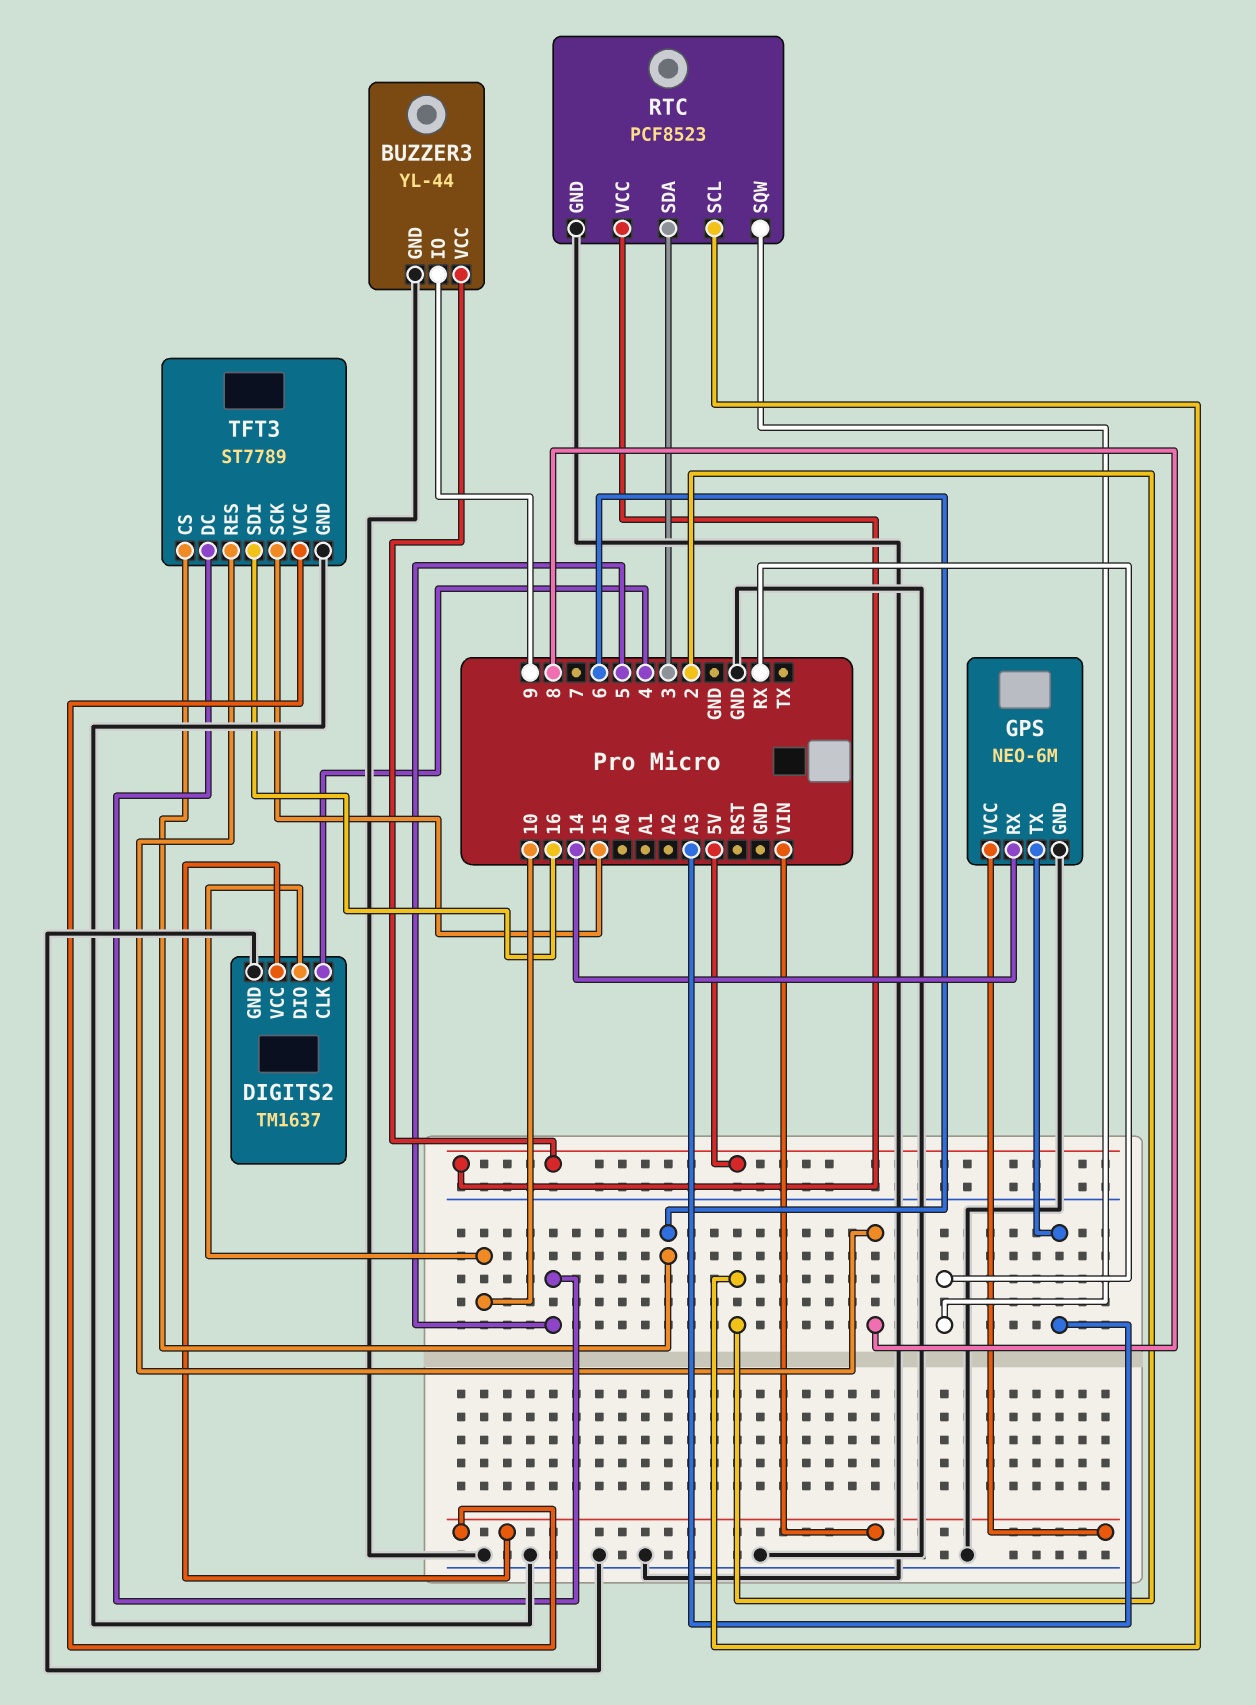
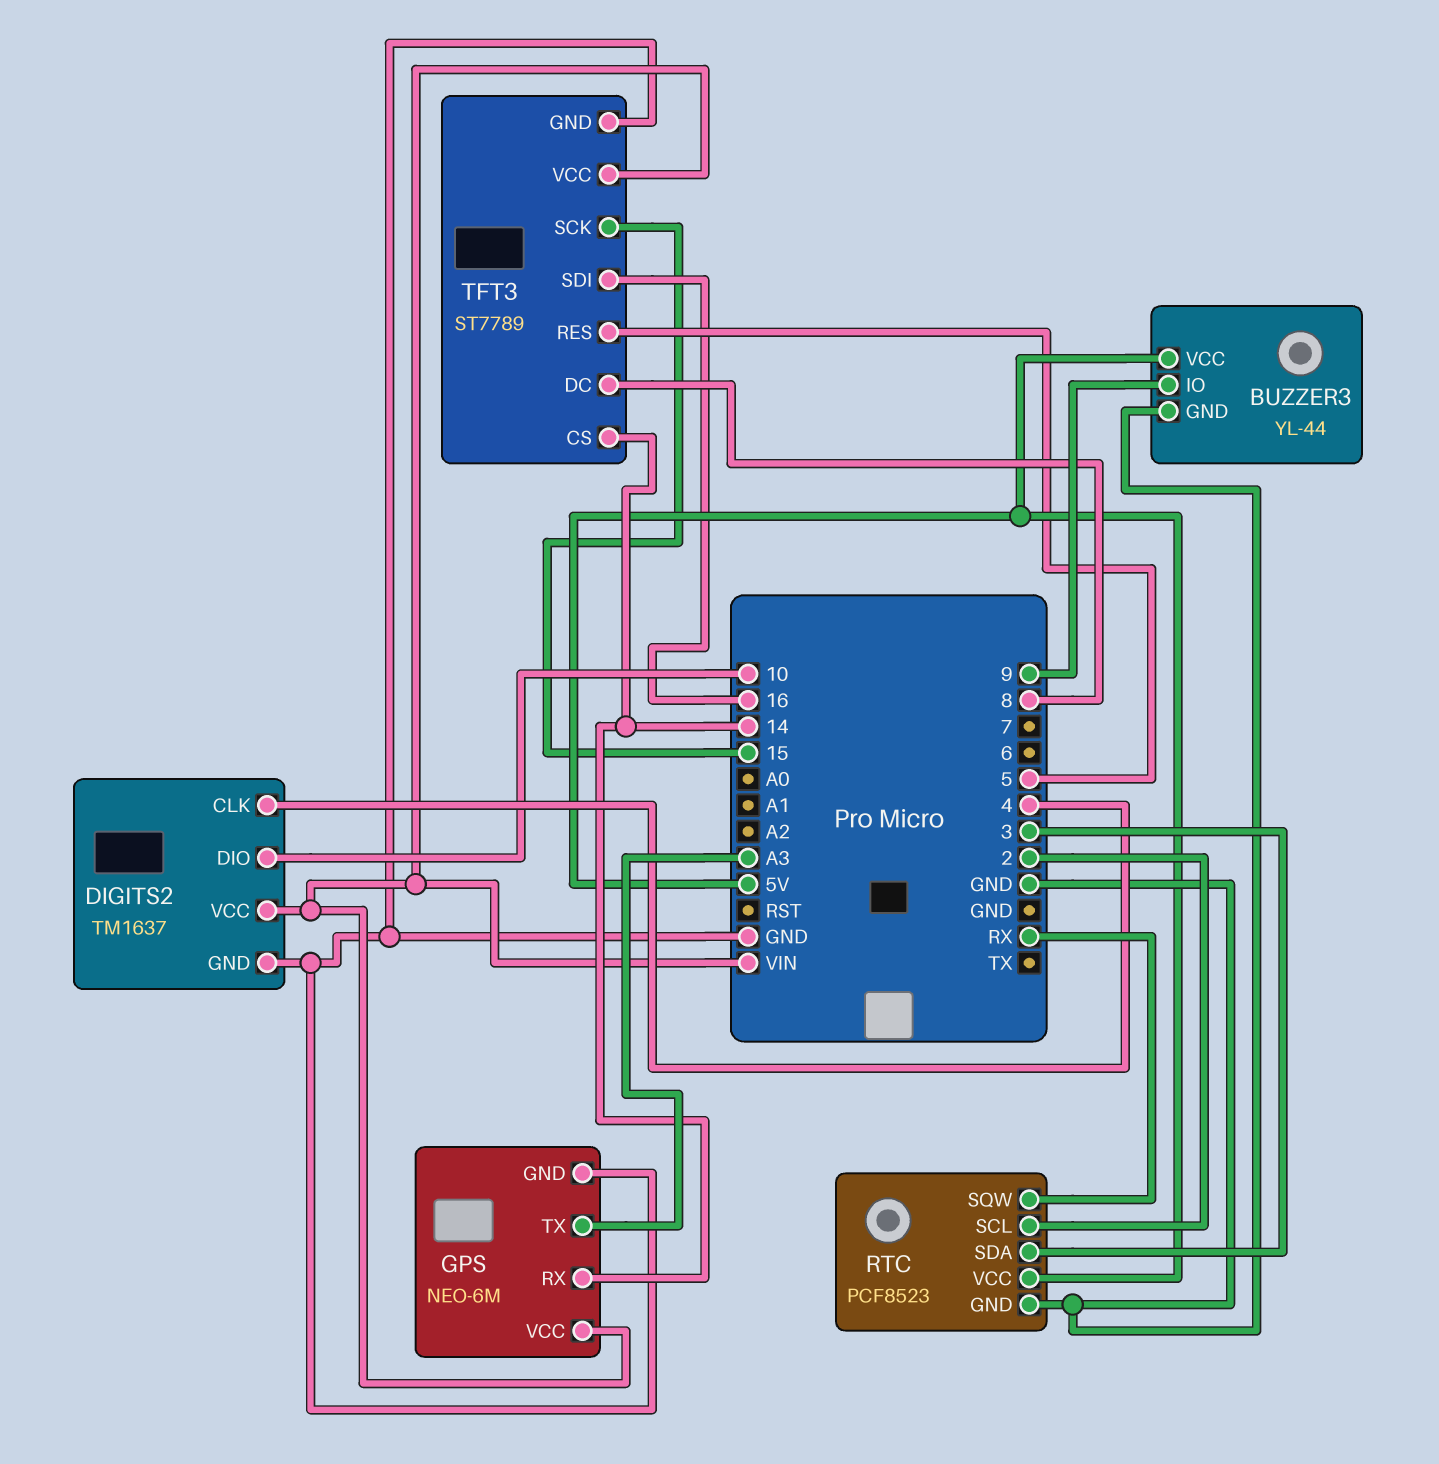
TFT3 pin CS: 6 -> 14
TFT3 pin DC: 5 -> 8
TFT3 pin RES: 8 -> 5

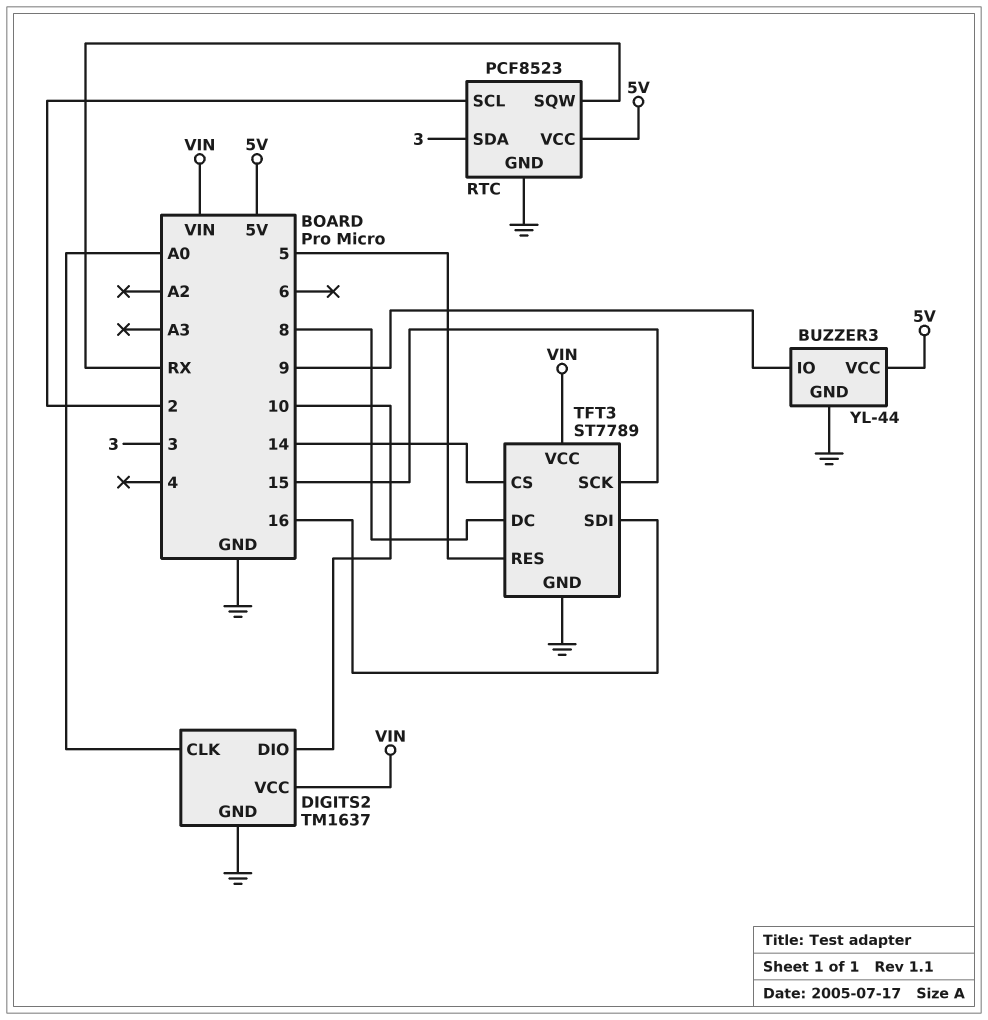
DIGITS2 pin CLK: 4 -> A0
GPS: NEO-6M -> none
GPS pin GND: GND -> none
GPS pin RX: 14 -> none
GPS pin TX: A3 -> none
GPS pin VCC: VIN -> none

